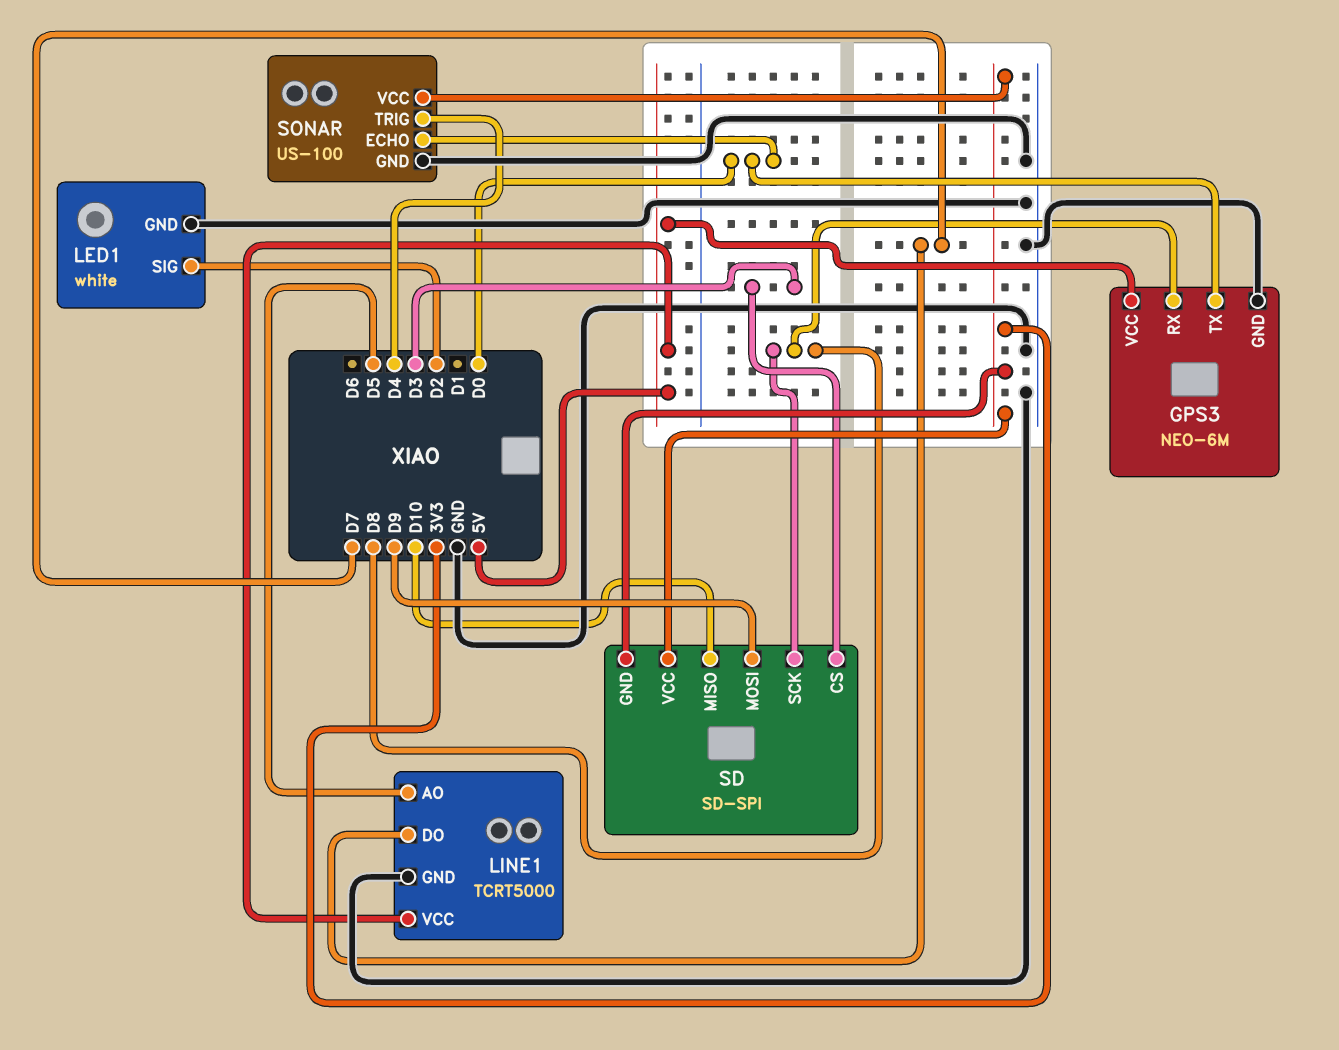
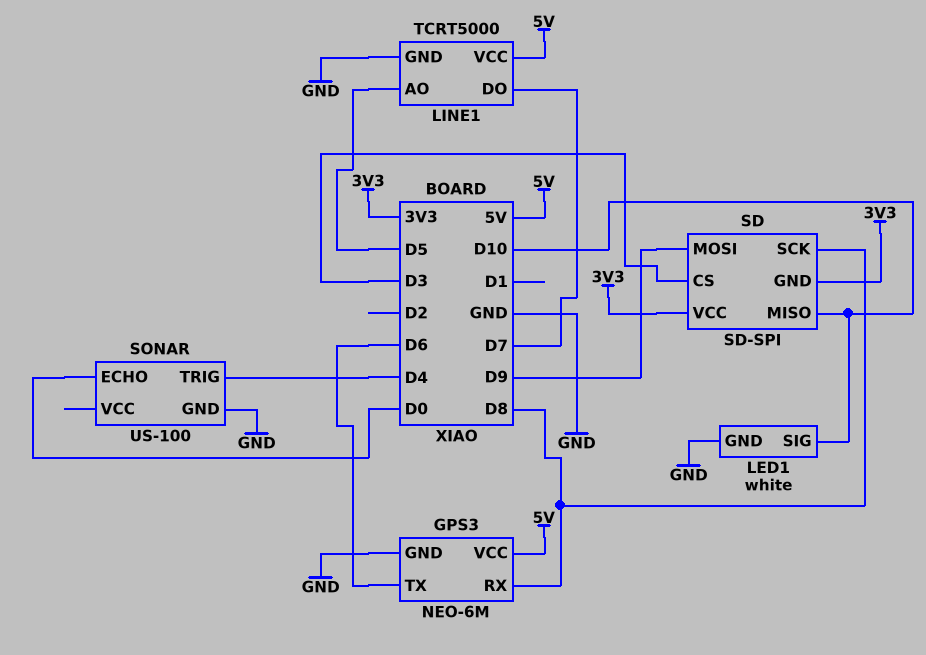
GPS3 pin TX: D0 -> D6
LED1 pin SIG: D2 -> D10
SONAR pin VCC: 3V3 -> none

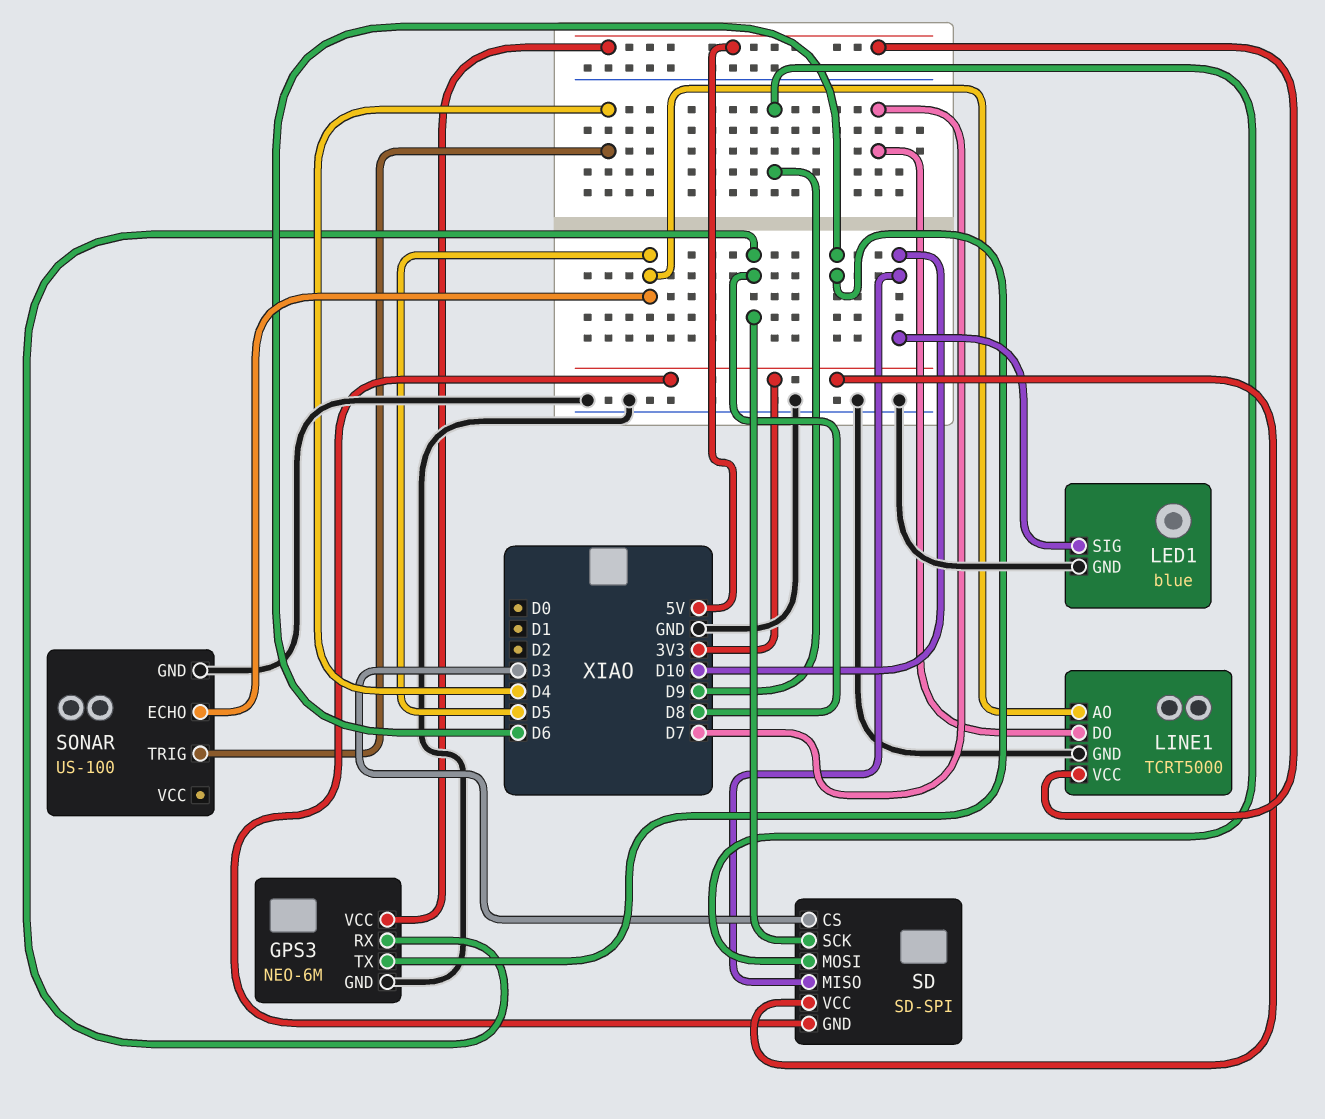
LED1: white -> blue
SONAR pin ECHO: D0 -> D5

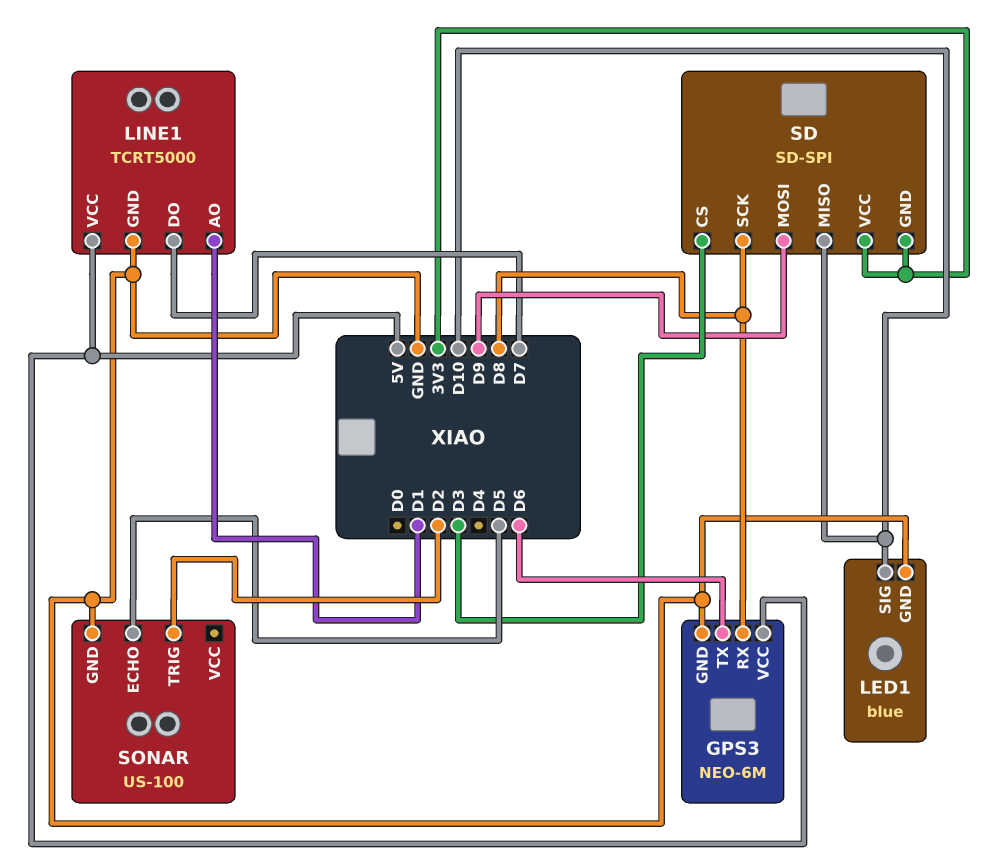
LINE1 pin AO: D5 -> D1
SONAR pin TRIG: D4 -> D2

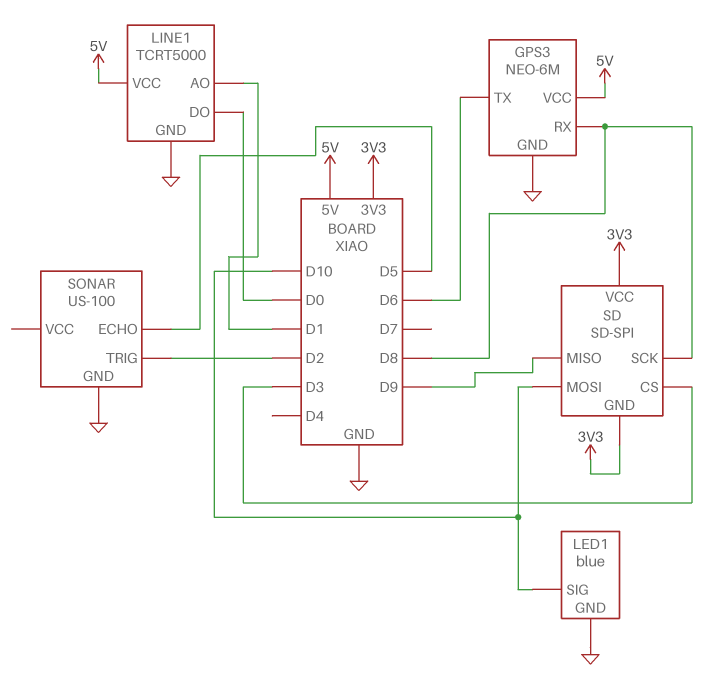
LINE1 pin DO: D7 -> D0
SD pin MISO: D10 -> D9
SD pin MOSI: D9 -> D10

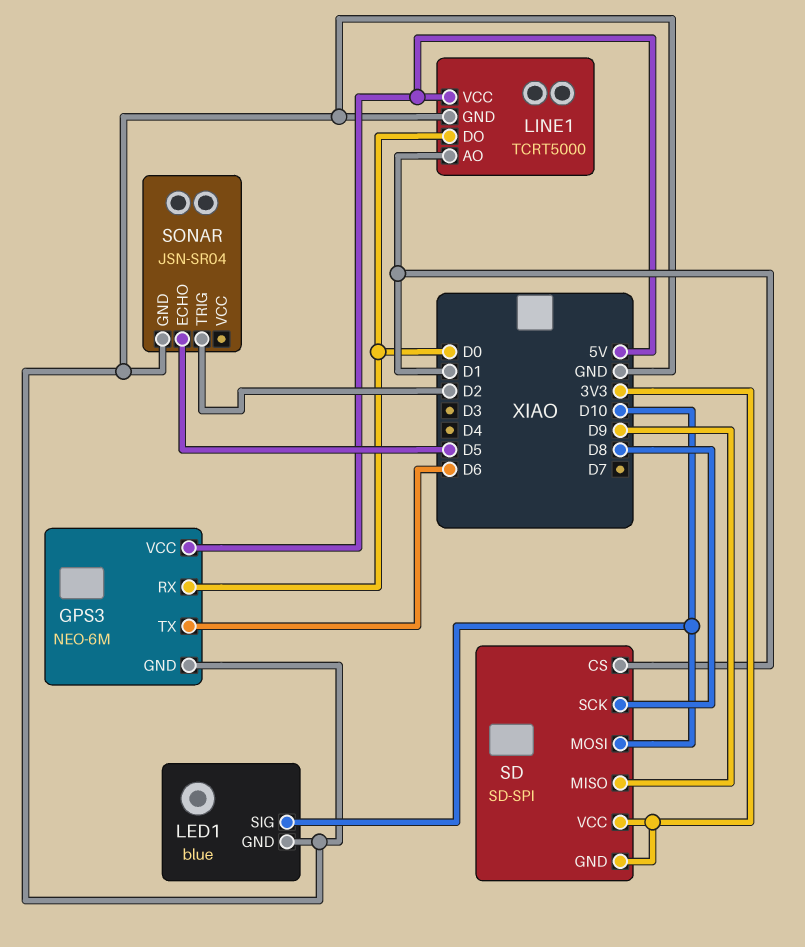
GPS3 pin RX: D8 -> D0
SD pin CS: D3 -> D1
SONAR: US-100 -> JSN-SR04

